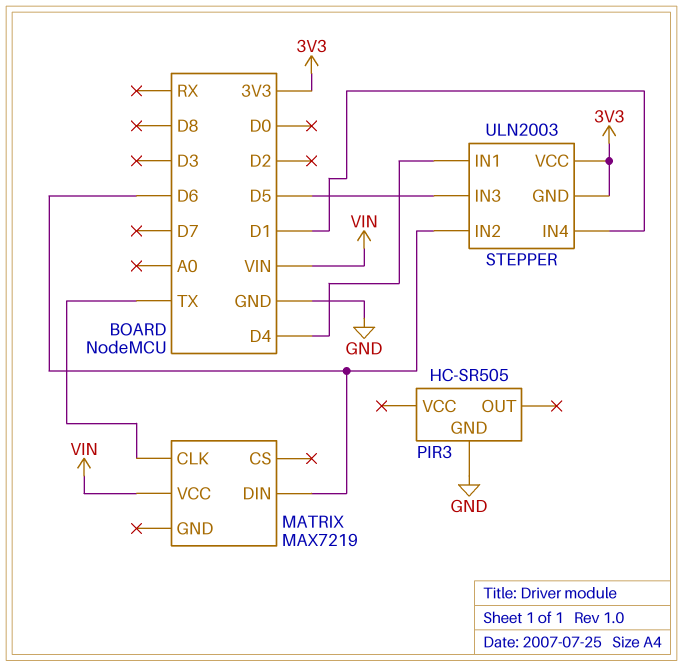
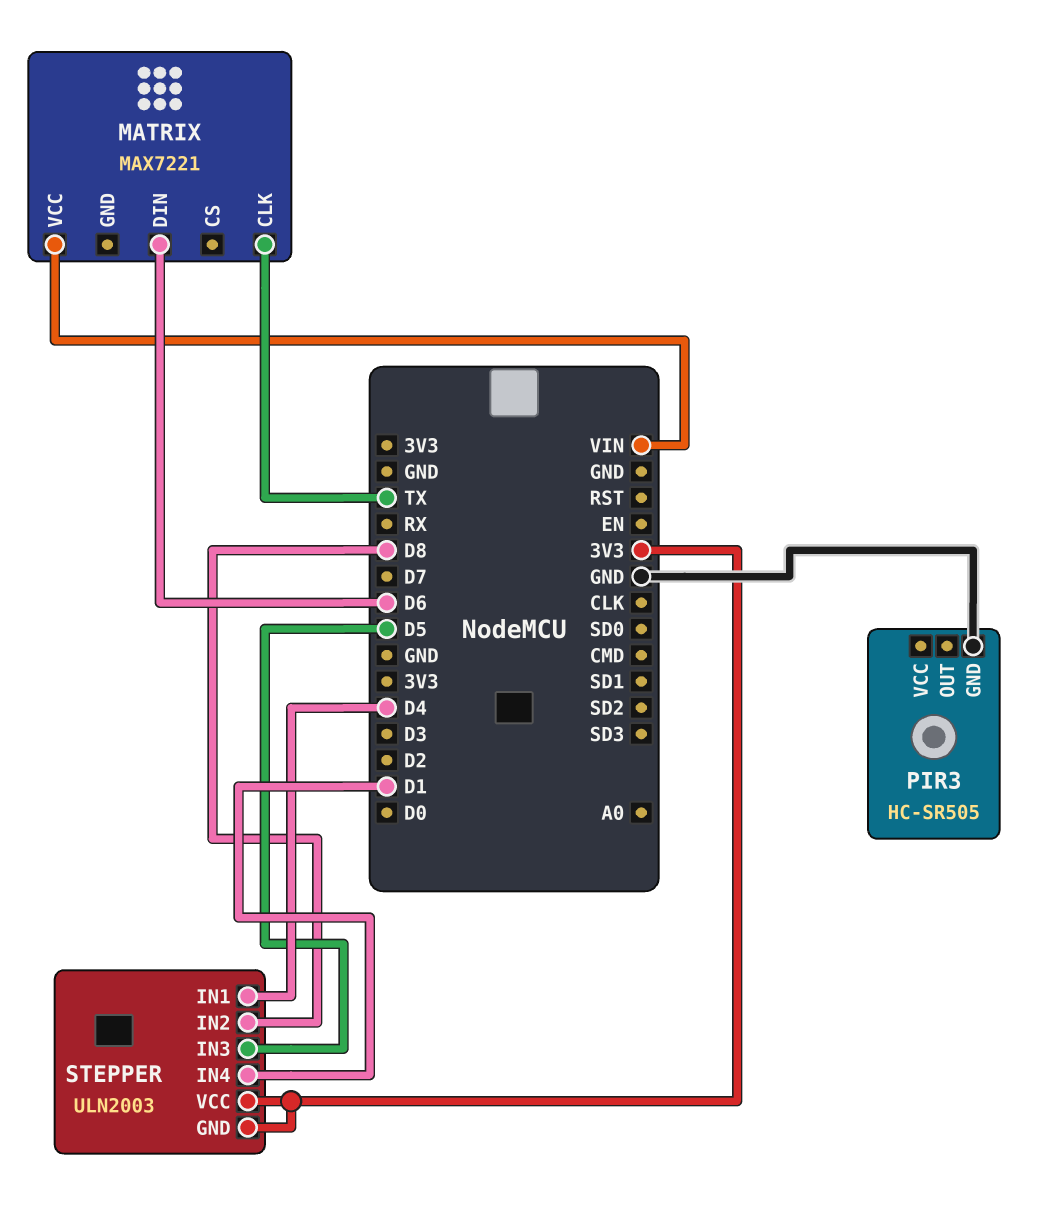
MATRIX: MAX7219 -> MAX7221
STEPPER pin IN2: D6 -> D8

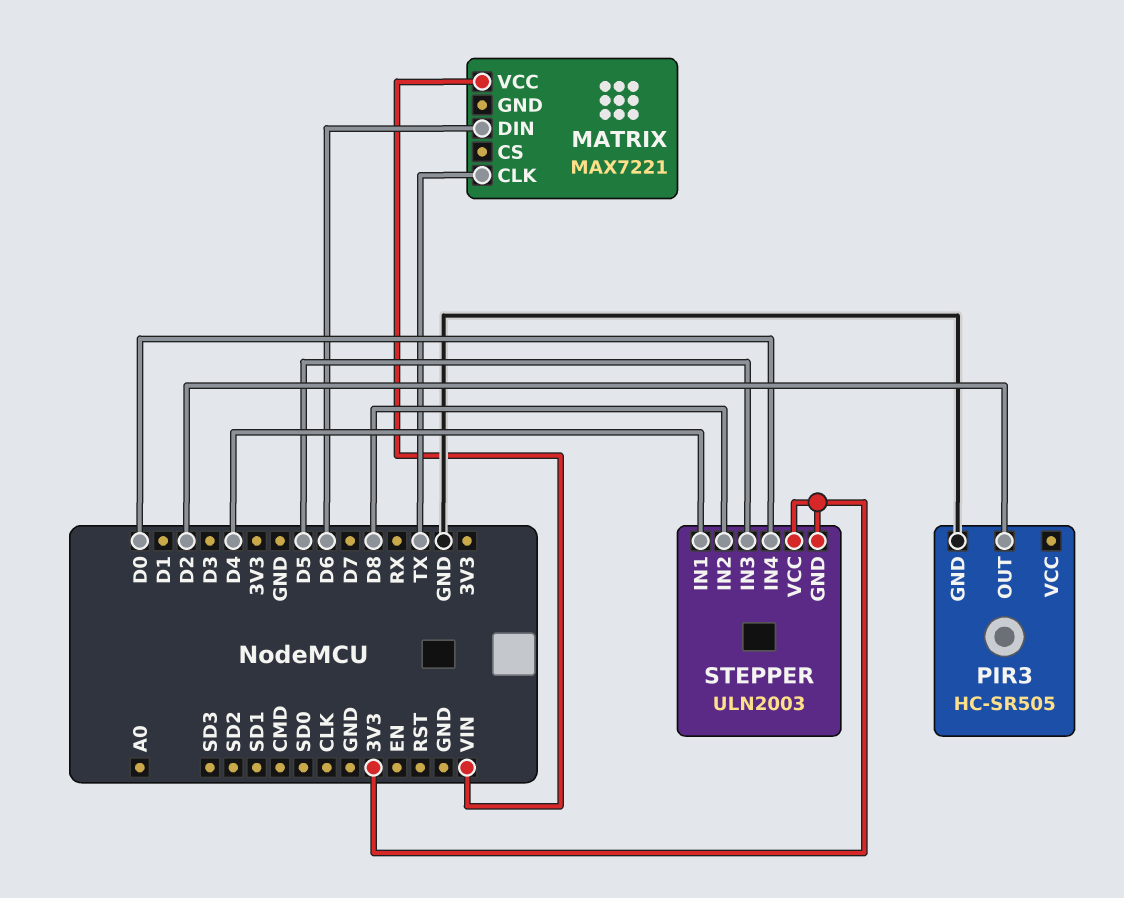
PIR3 pin OUT: none -> D2
STEPPER pin IN4: D1 -> D0

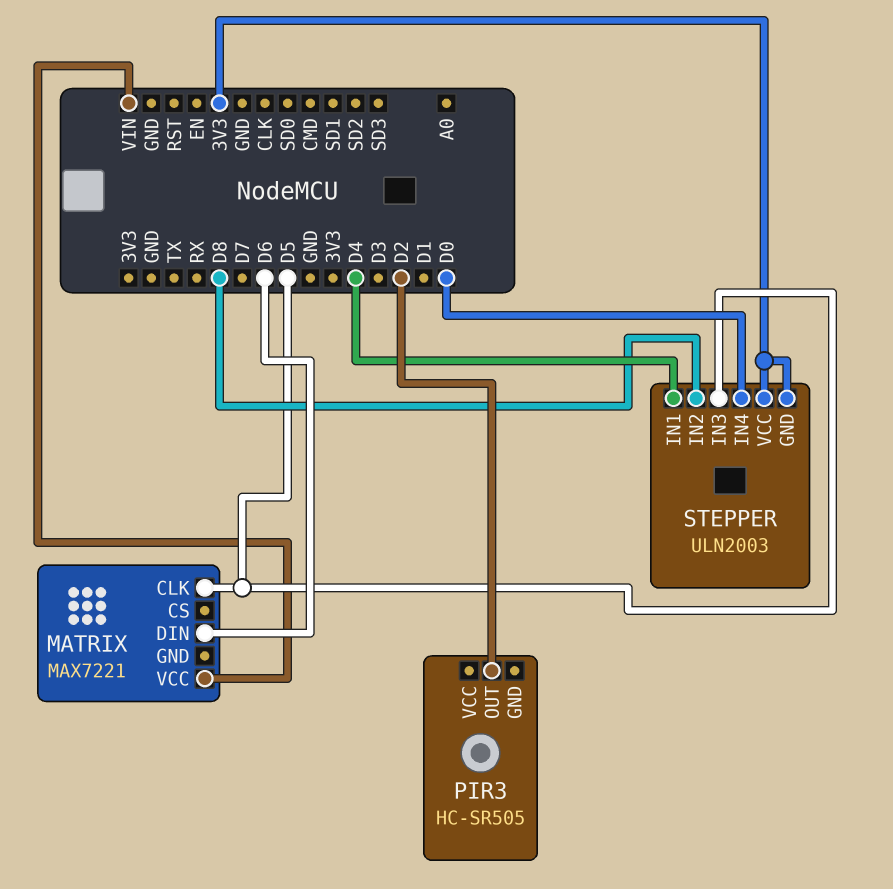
MATRIX pin CLK: TX -> D5
PIR3 pin GND: GND -> none

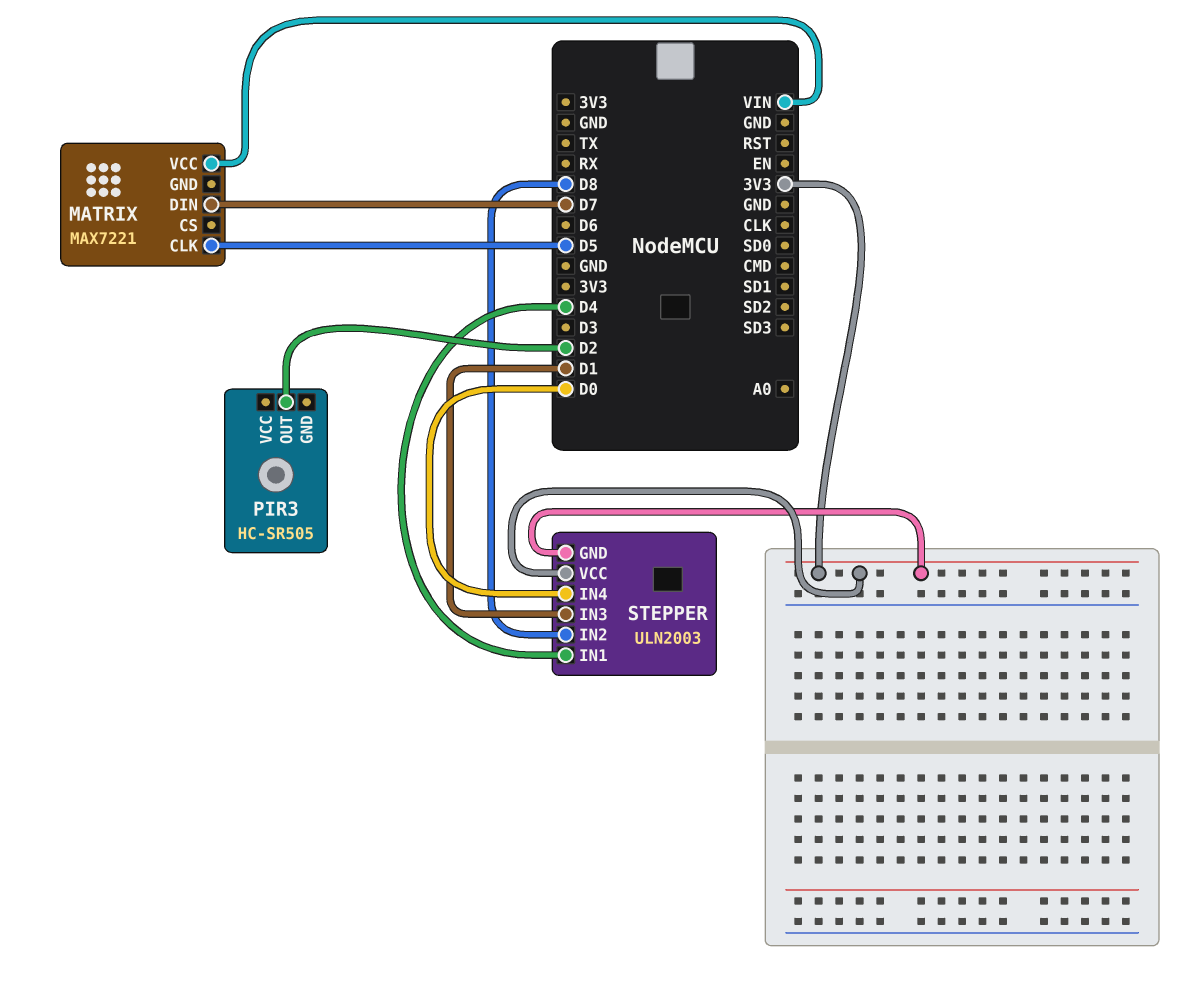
MATRIX pin DIN: D6 -> D7
STEPPER pin IN3: D5 -> D1

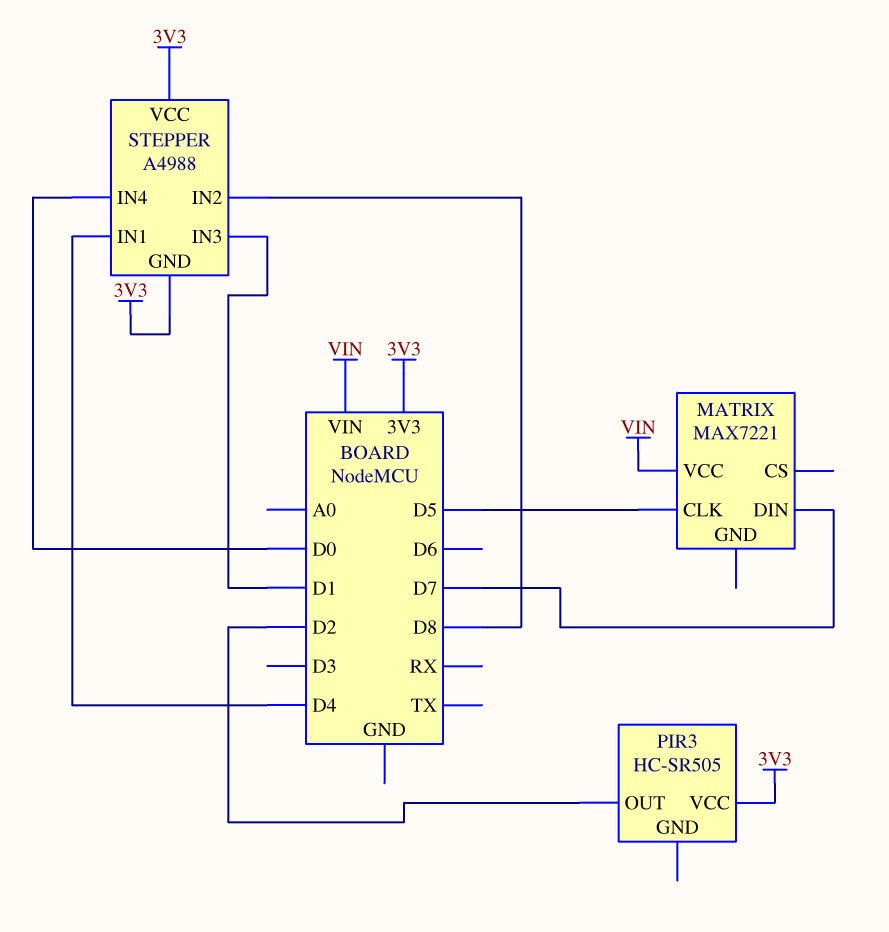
PIR3 pin VCC: none -> 3V3
STEPPER: ULN2003 -> A4988

